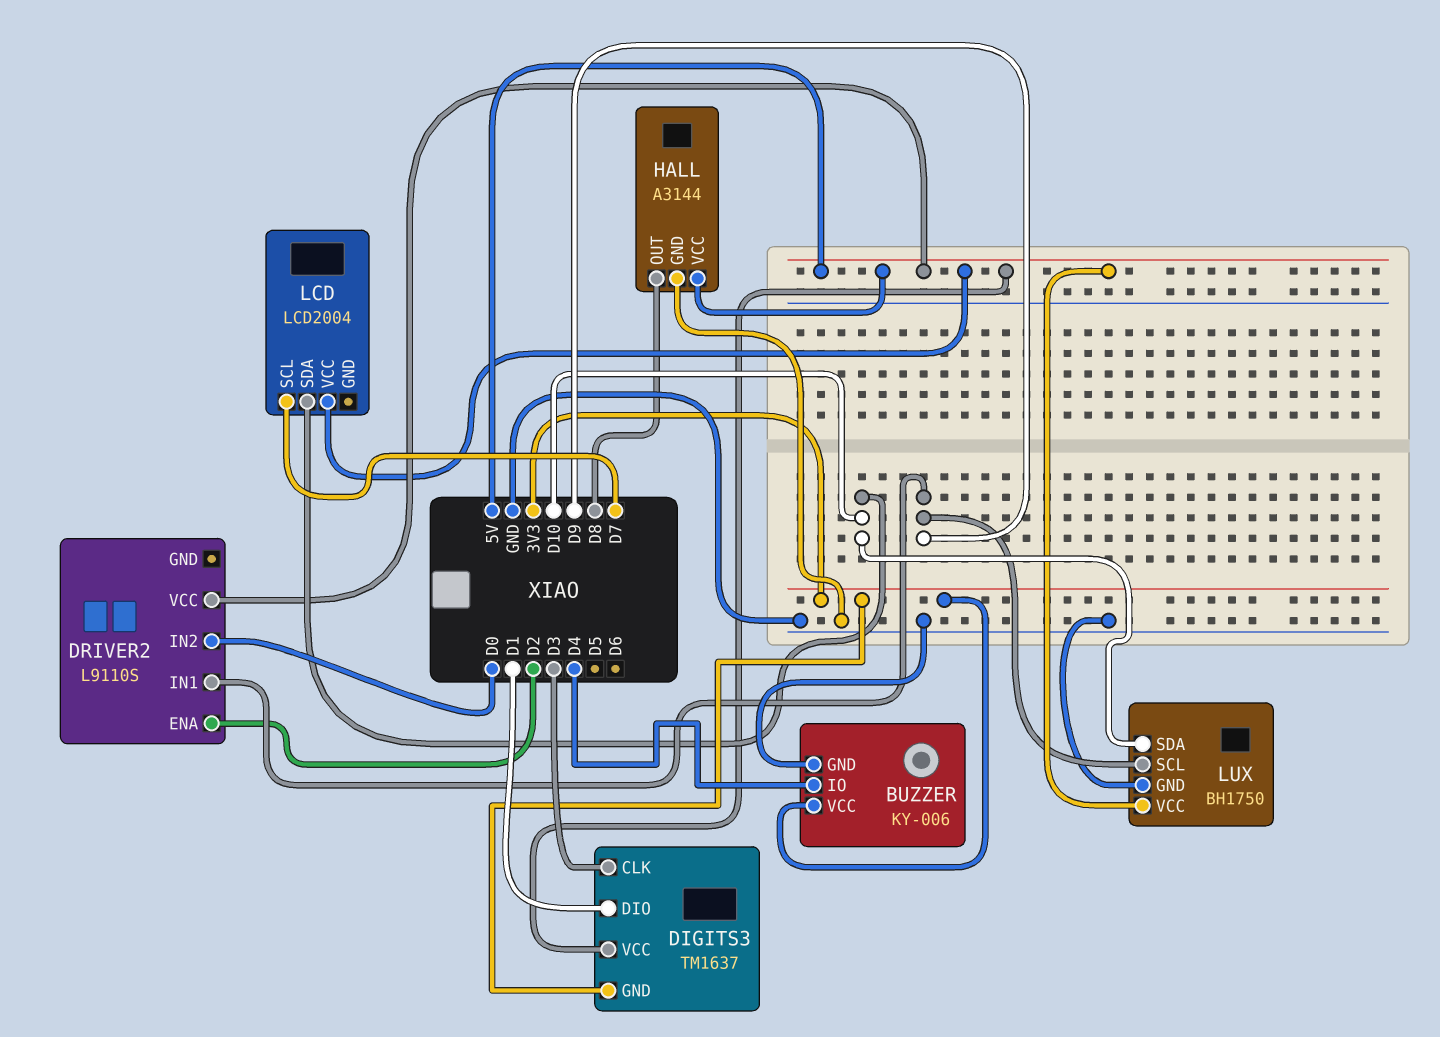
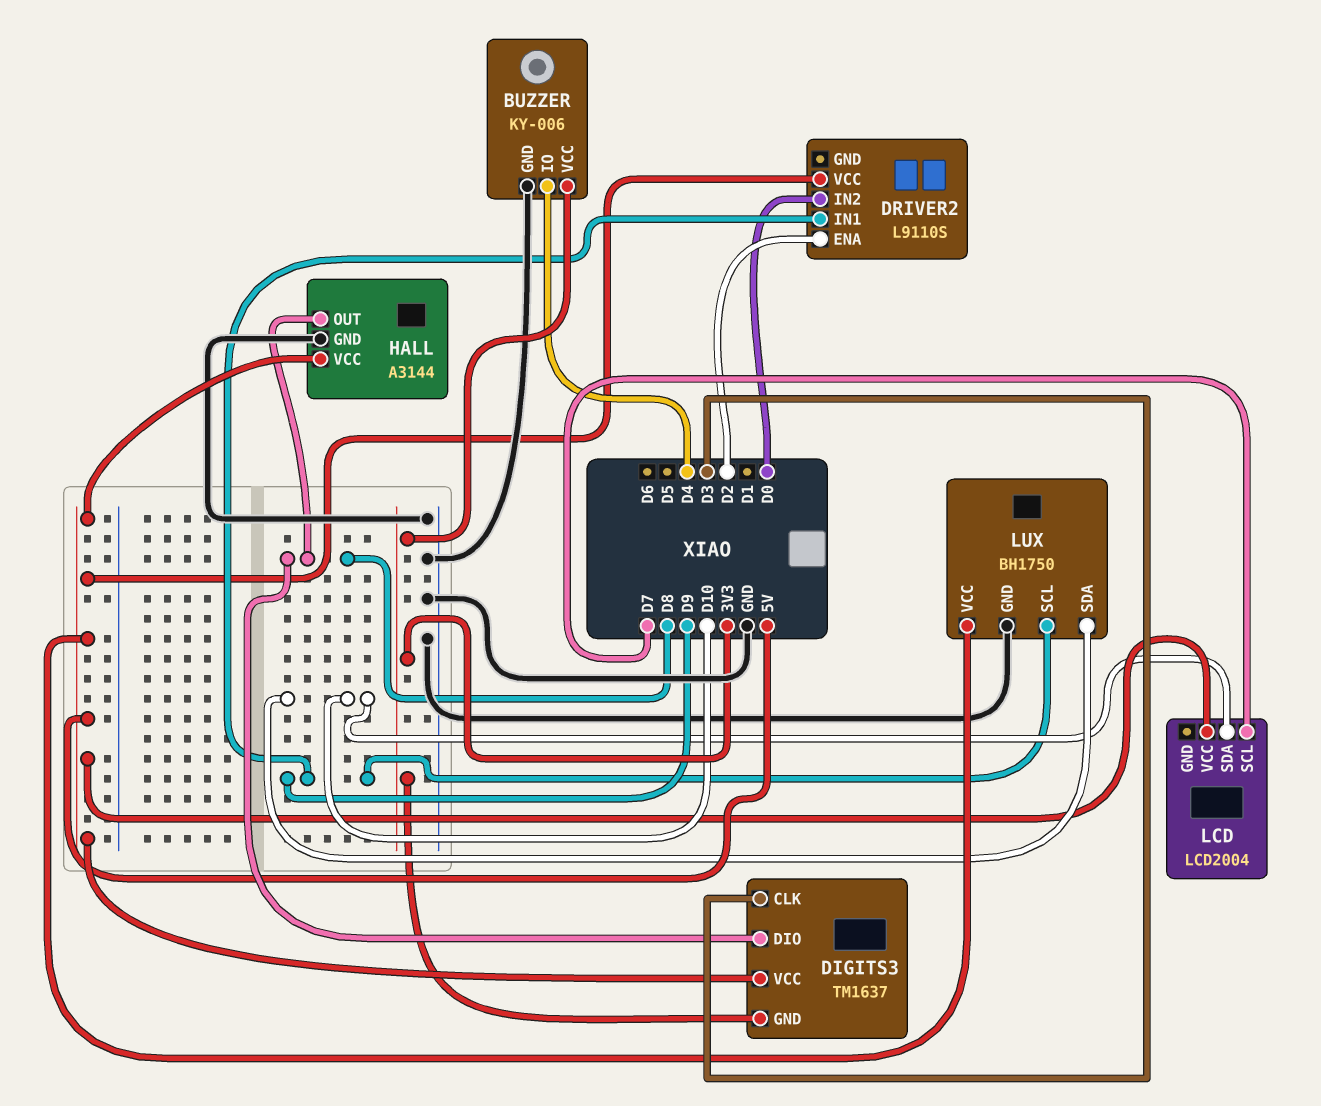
DIGITS3 pin DIO: D1 -> D8

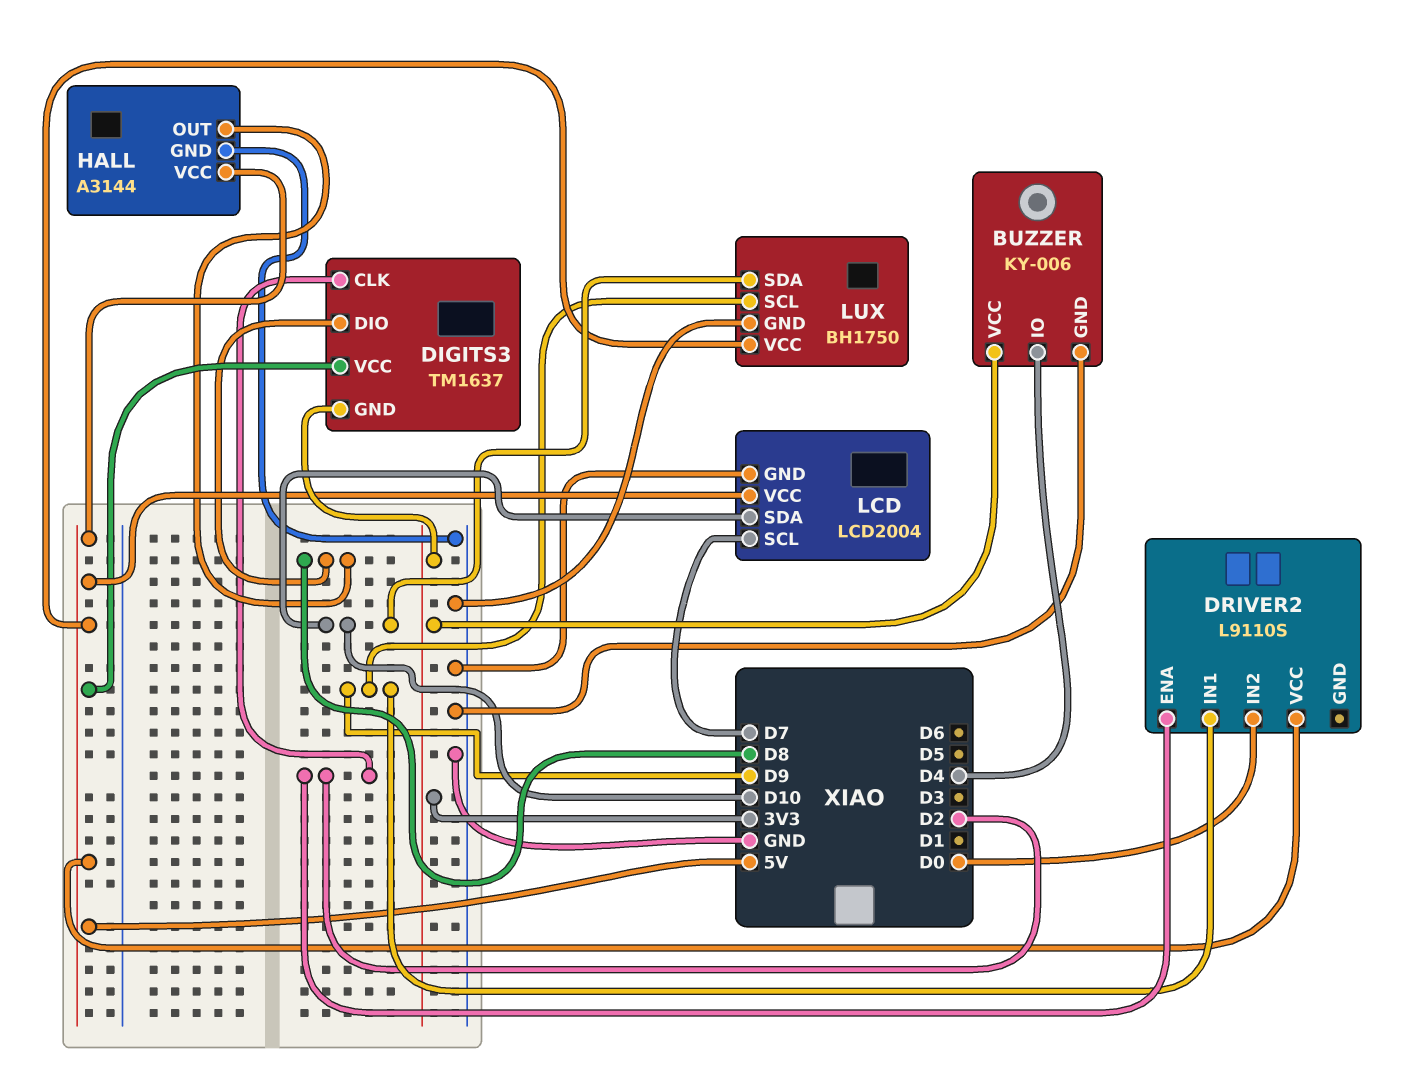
DIGITS3 pin CLK: D3 -> D2
LCD pin GND: none -> GND

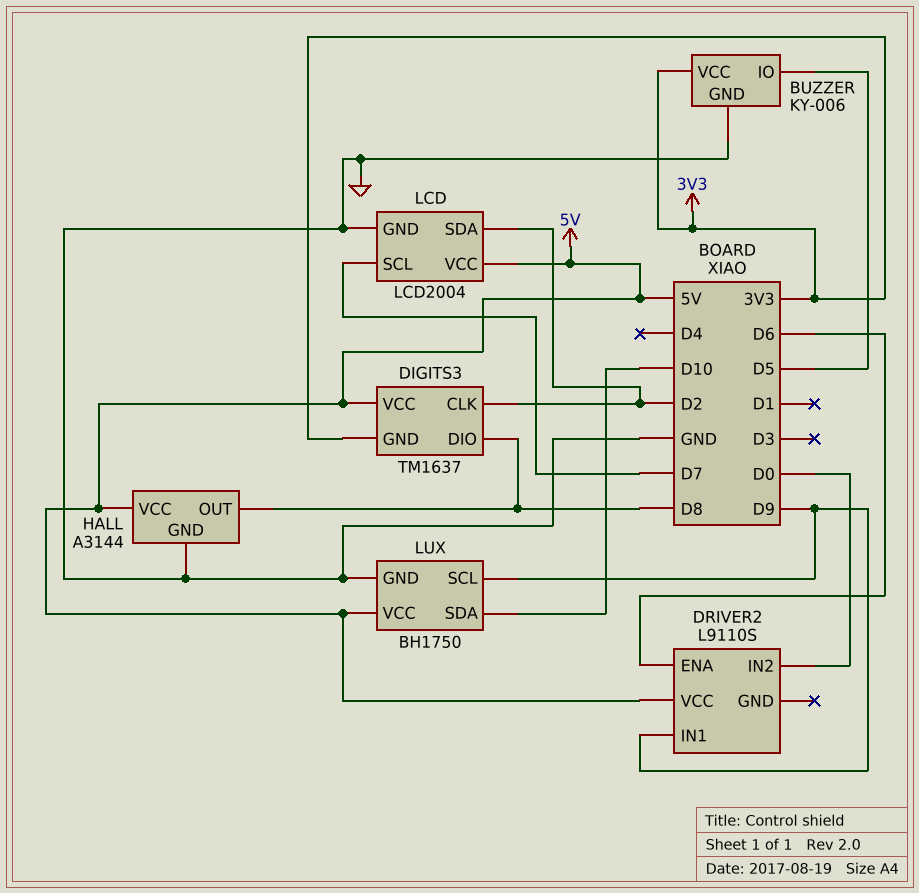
BUZZER pin IO: D4 -> D5
DRIVER2 pin ENA: D2 -> D6
LCD pin SDA: D10 -> D2

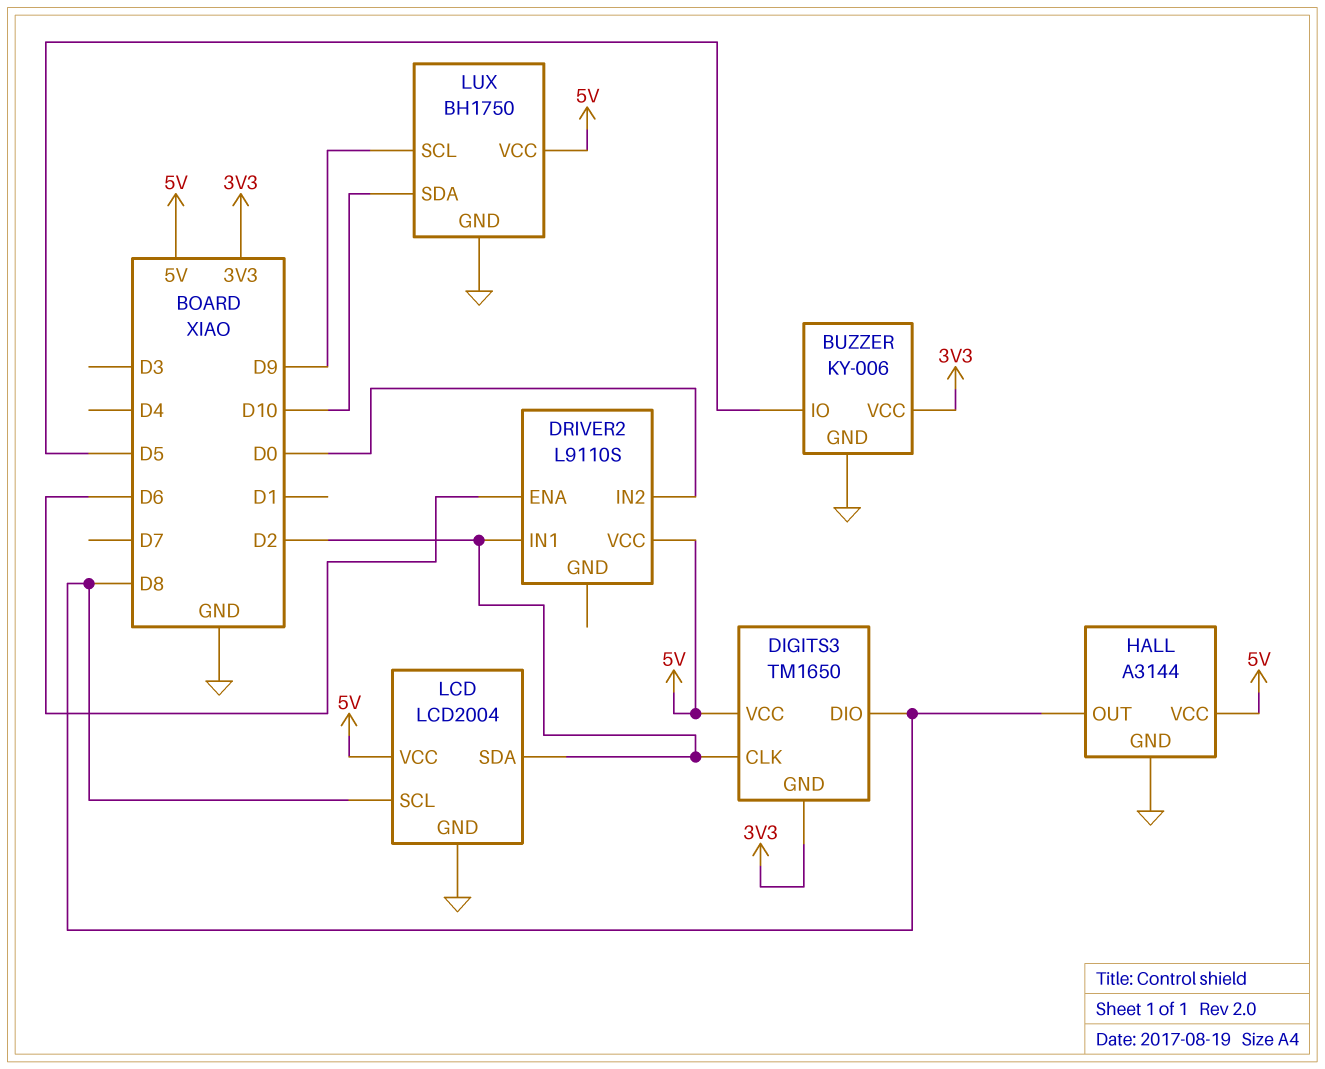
DIGITS3: TM1637 -> TM1650
DRIVER2 pin IN1: D9 -> D2
LCD pin SCL: D7 -> D8

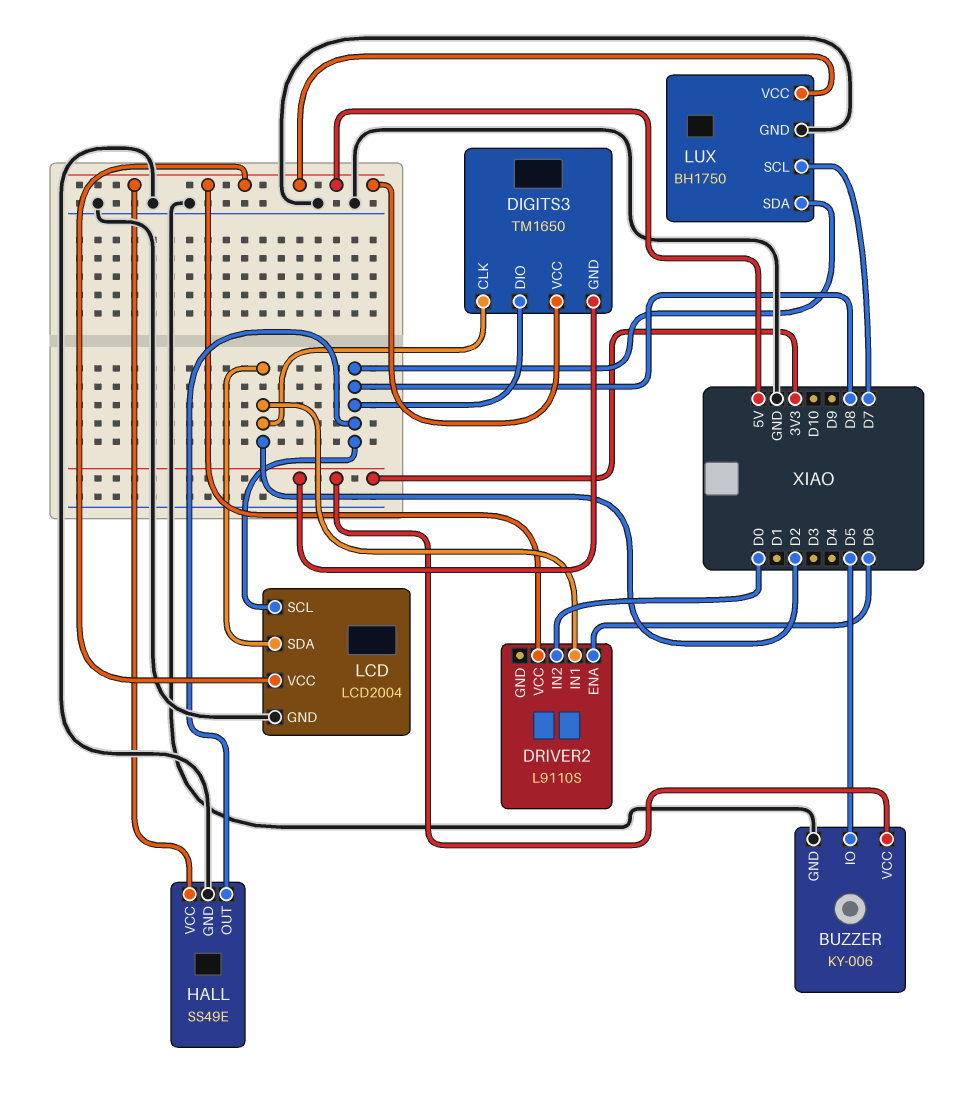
HALL: A3144 -> SS49E
LUX pin SCL: D9 -> D7
LUX pin SDA: D10 -> D8

